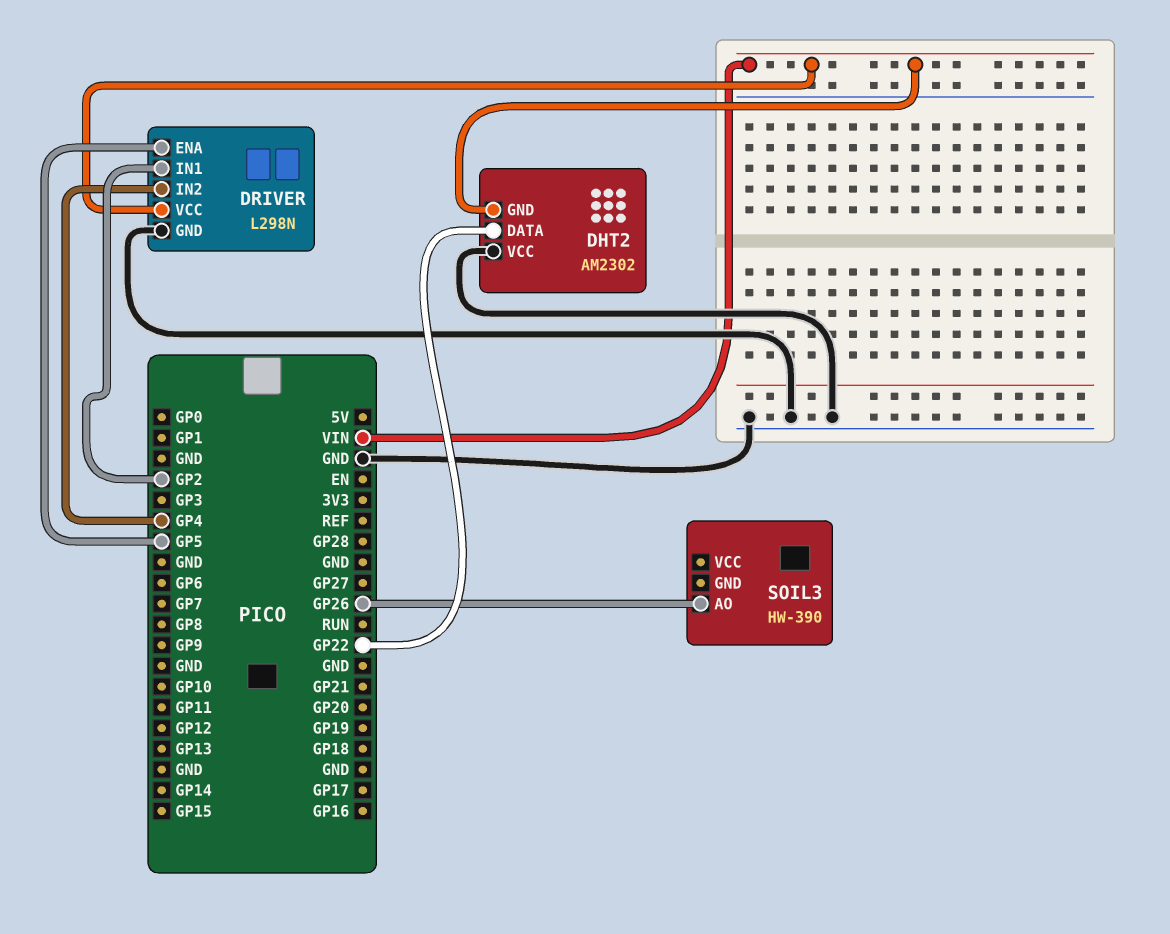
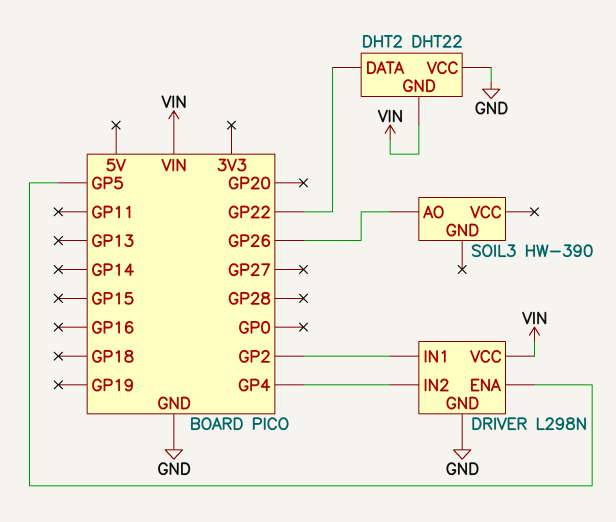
DHT2: AM2302 -> DHT22

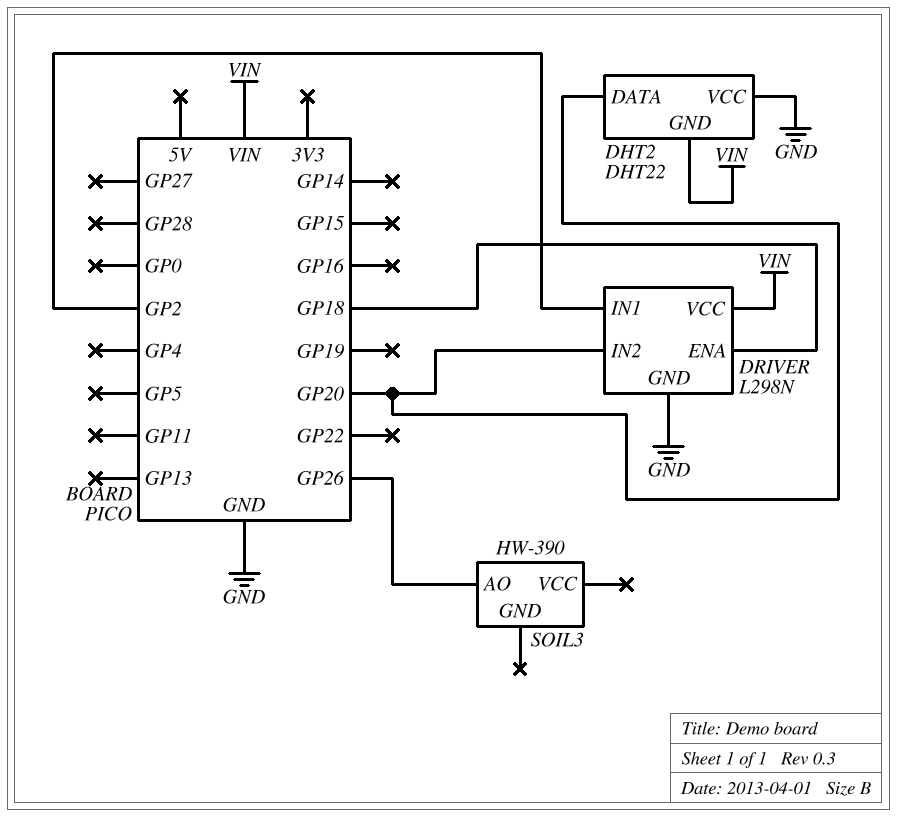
DHT2 pin DATA: GP22 -> GP20
DRIVER pin ENA: GP5 -> GP18
DRIVER pin IN2: GP4 -> GP20

